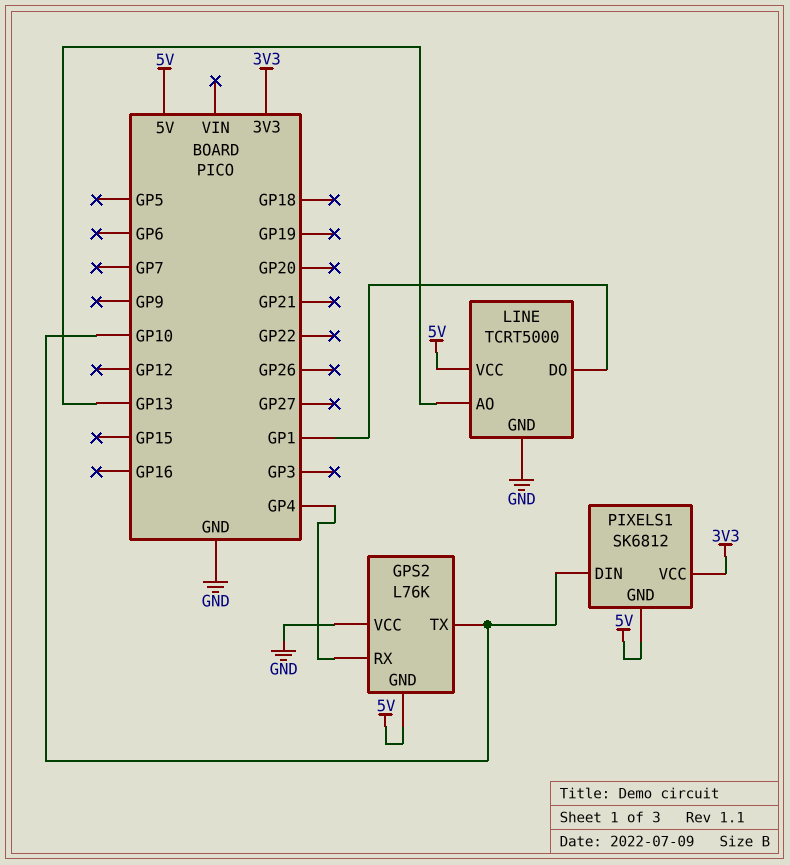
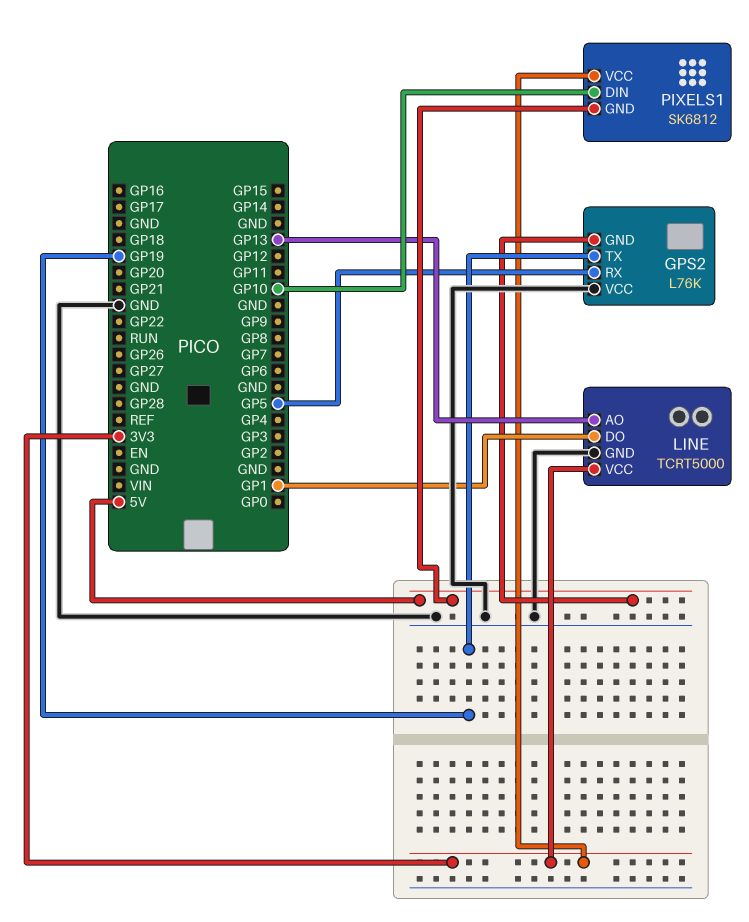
GPS2 pin RX: GP4 -> GP5
GPS2 pin TX: GP10 -> GP19
LINE pin VCC: 5V -> 3V3

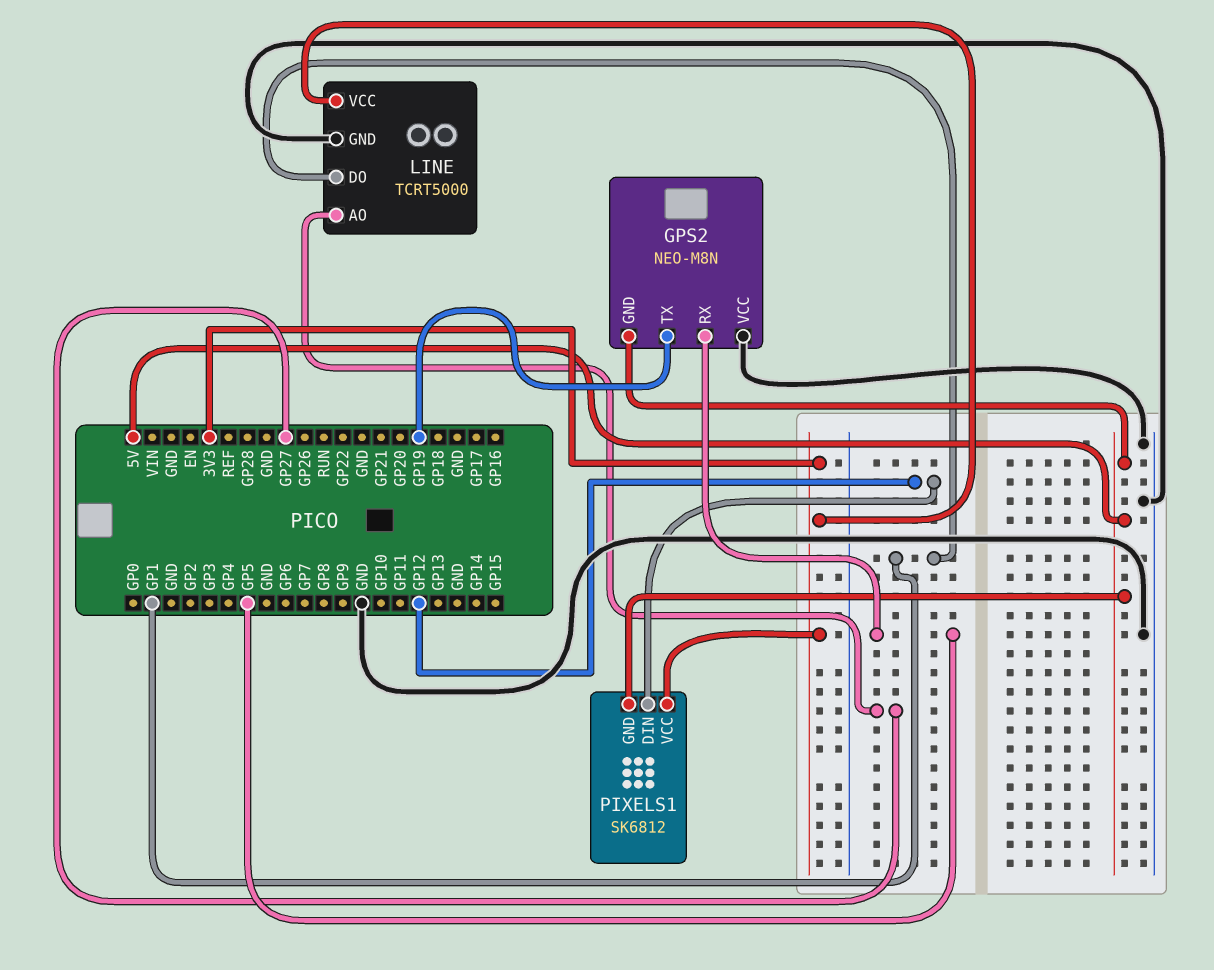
GPS2: L76K -> NEO-M8N
LINE pin AO: GP13 -> GP27
PIXELS1 pin DIN: GP10 -> GP12

